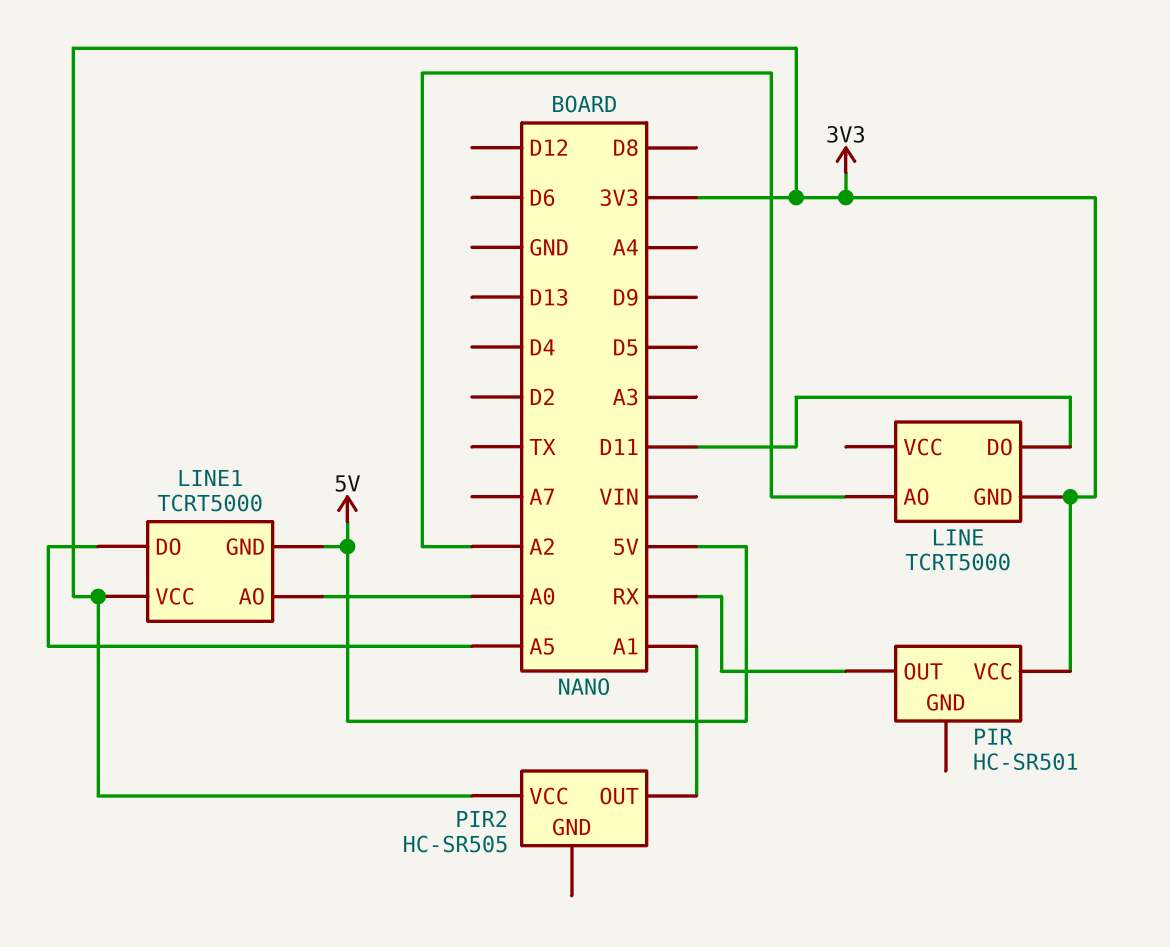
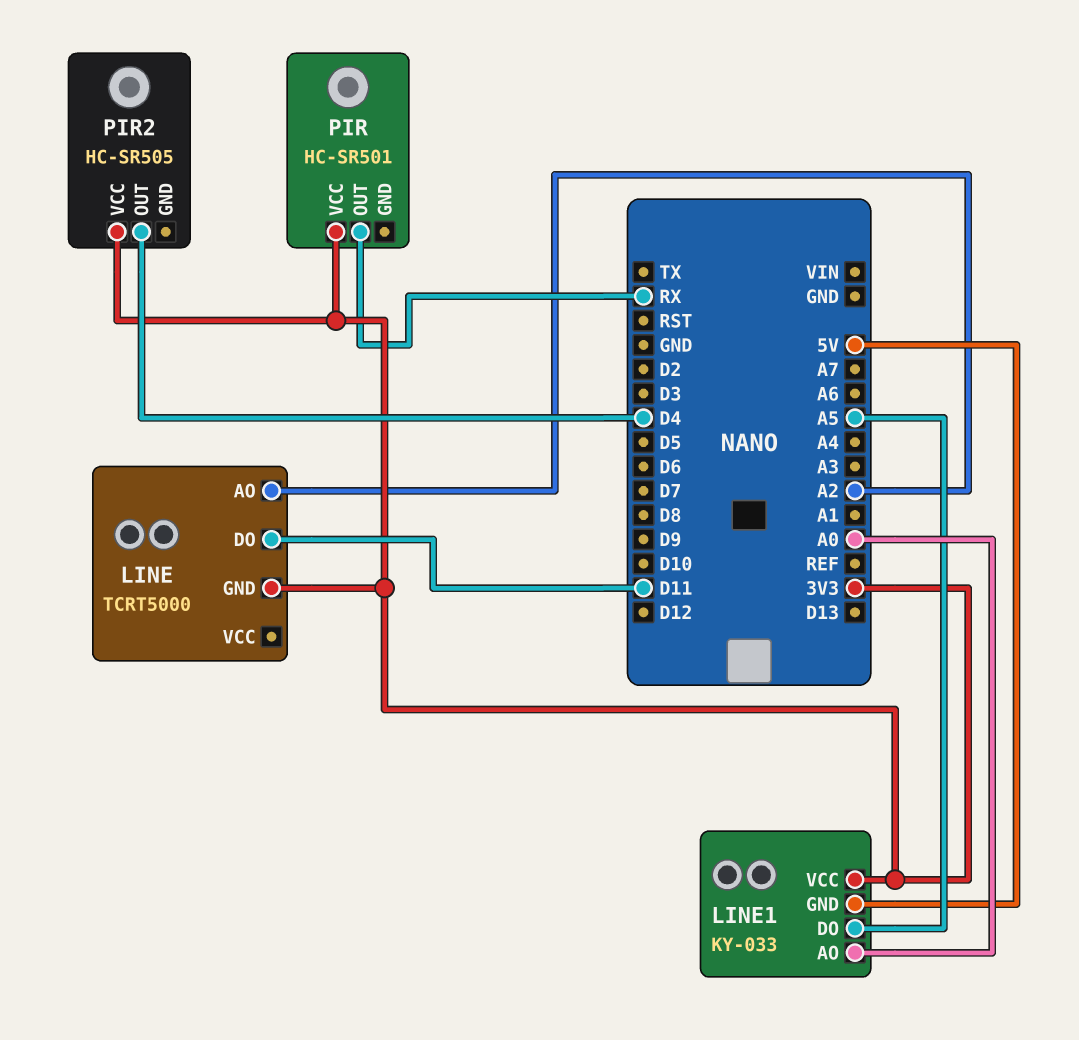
LINE1: TCRT5000 -> KY-033
PIR2 pin OUT: A1 -> D4

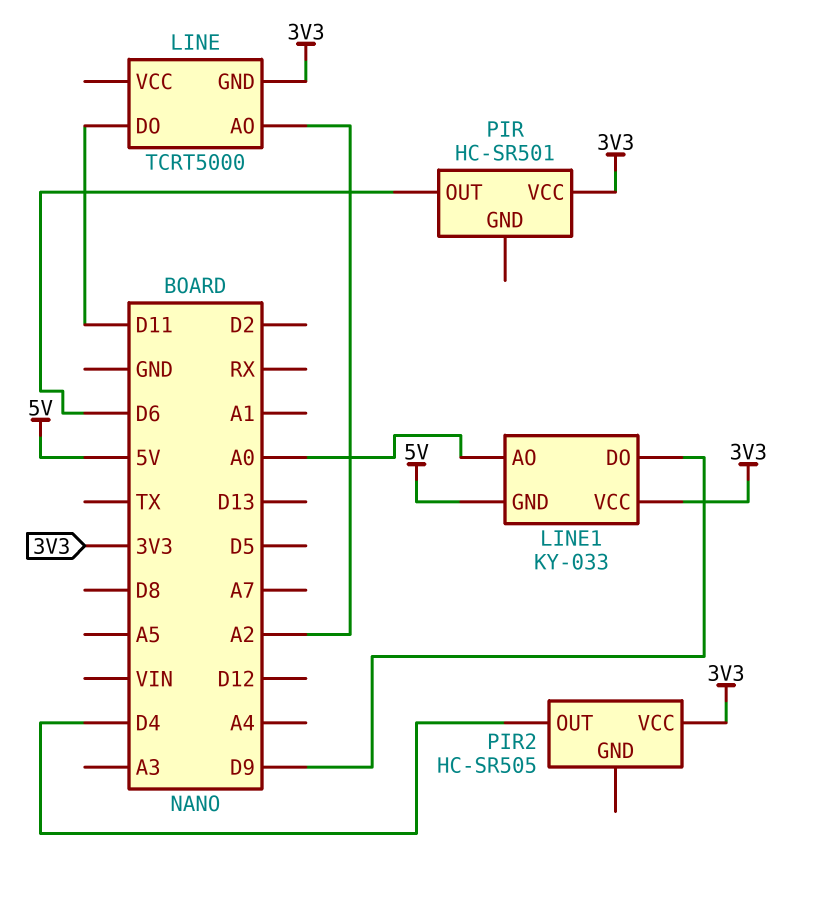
LINE1 pin DO: A5 -> D9
PIR pin OUT: RX -> D6

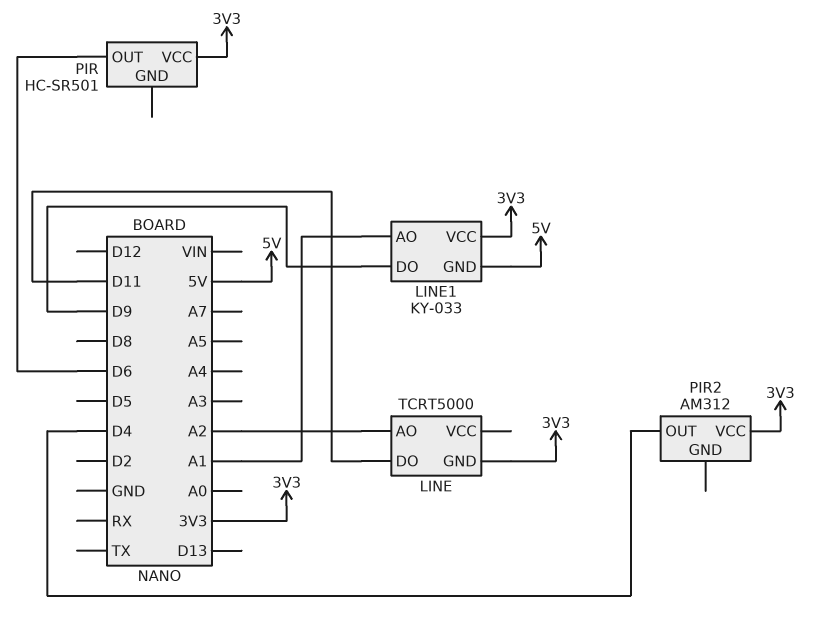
LINE1 pin AO: A0 -> A1
PIR2: HC-SR505 -> AM312

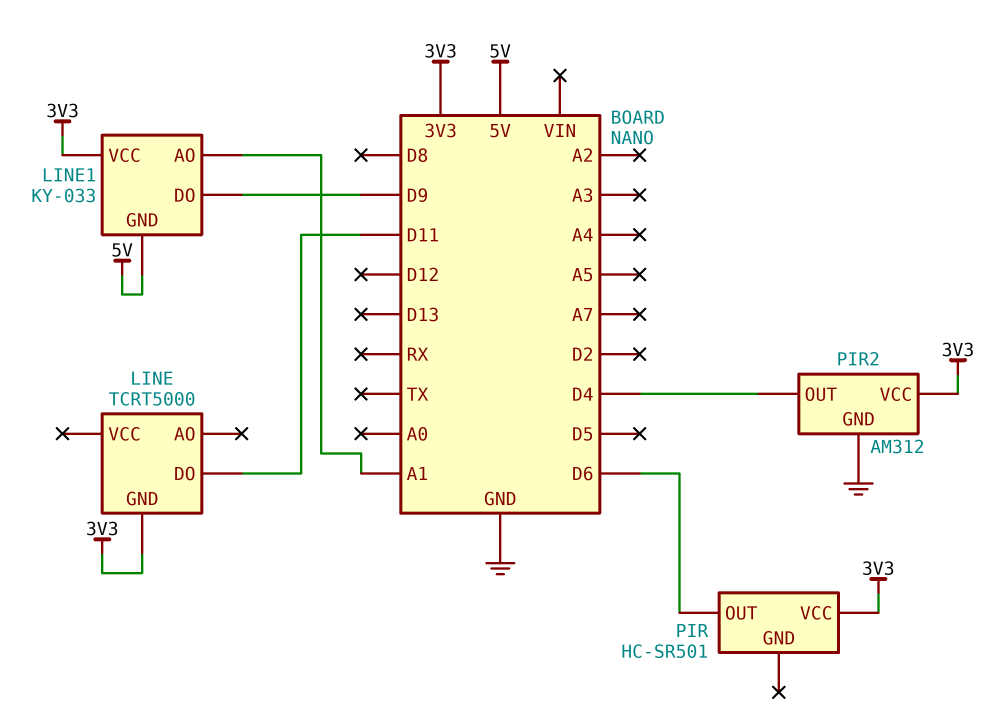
LINE pin AO: A2 -> none
PIR2 pin GND: none -> GND

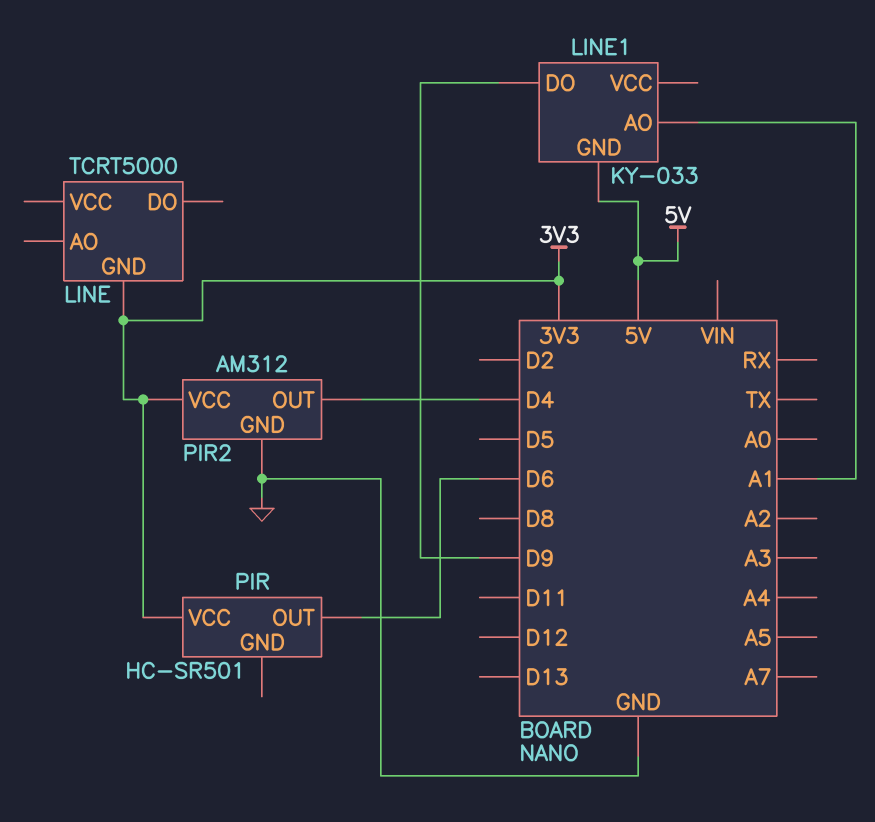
LINE pin DO: D11 -> none
LINE1 pin VCC: 3V3 -> none

